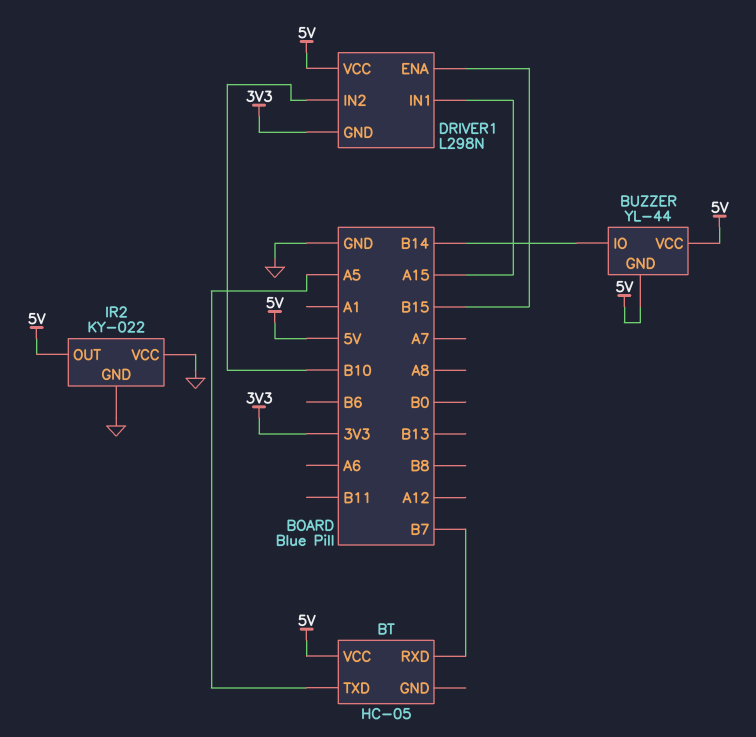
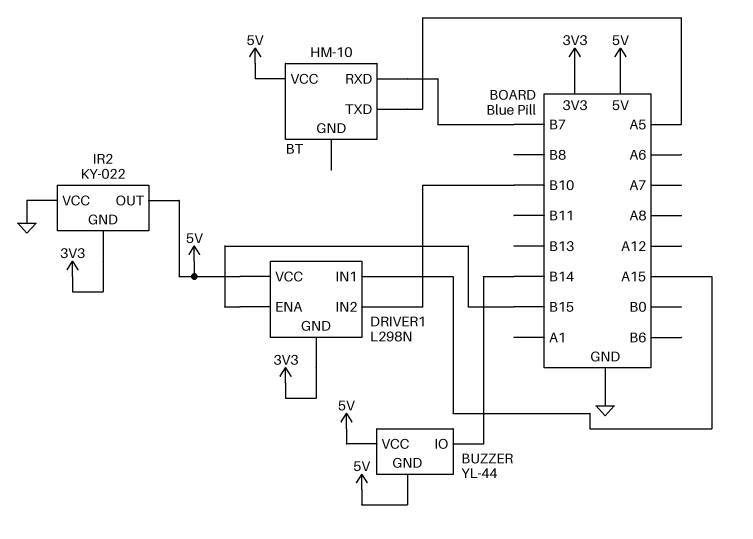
BT: HC-05 -> HM-10
IR2 pin GND: GND -> 3V3

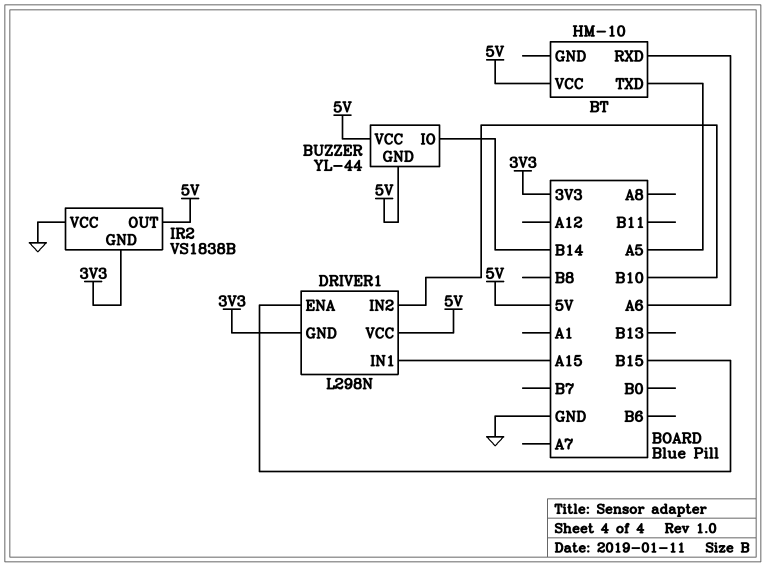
BT pin RXD: B7 -> A6
IR2: KY-022 -> VS1838B

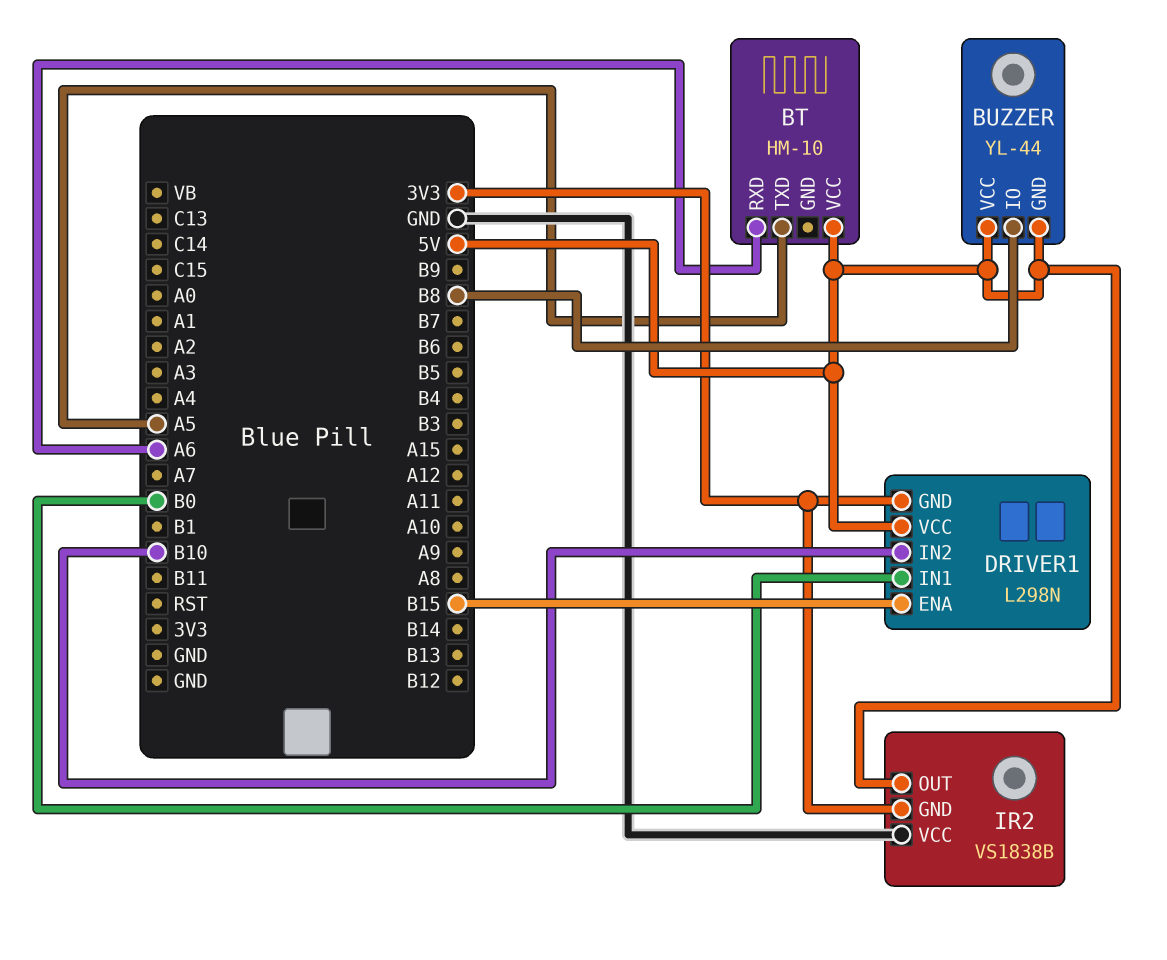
BUZZER pin IO: B14 -> B8
DRIVER1 pin IN1: A15 -> B0

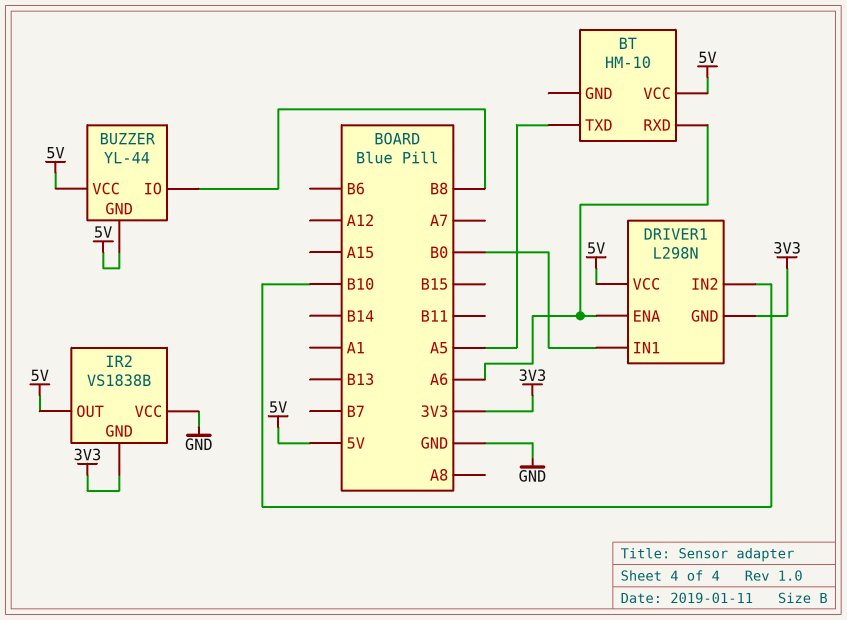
DRIVER1 pin ENA: B15 -> A6

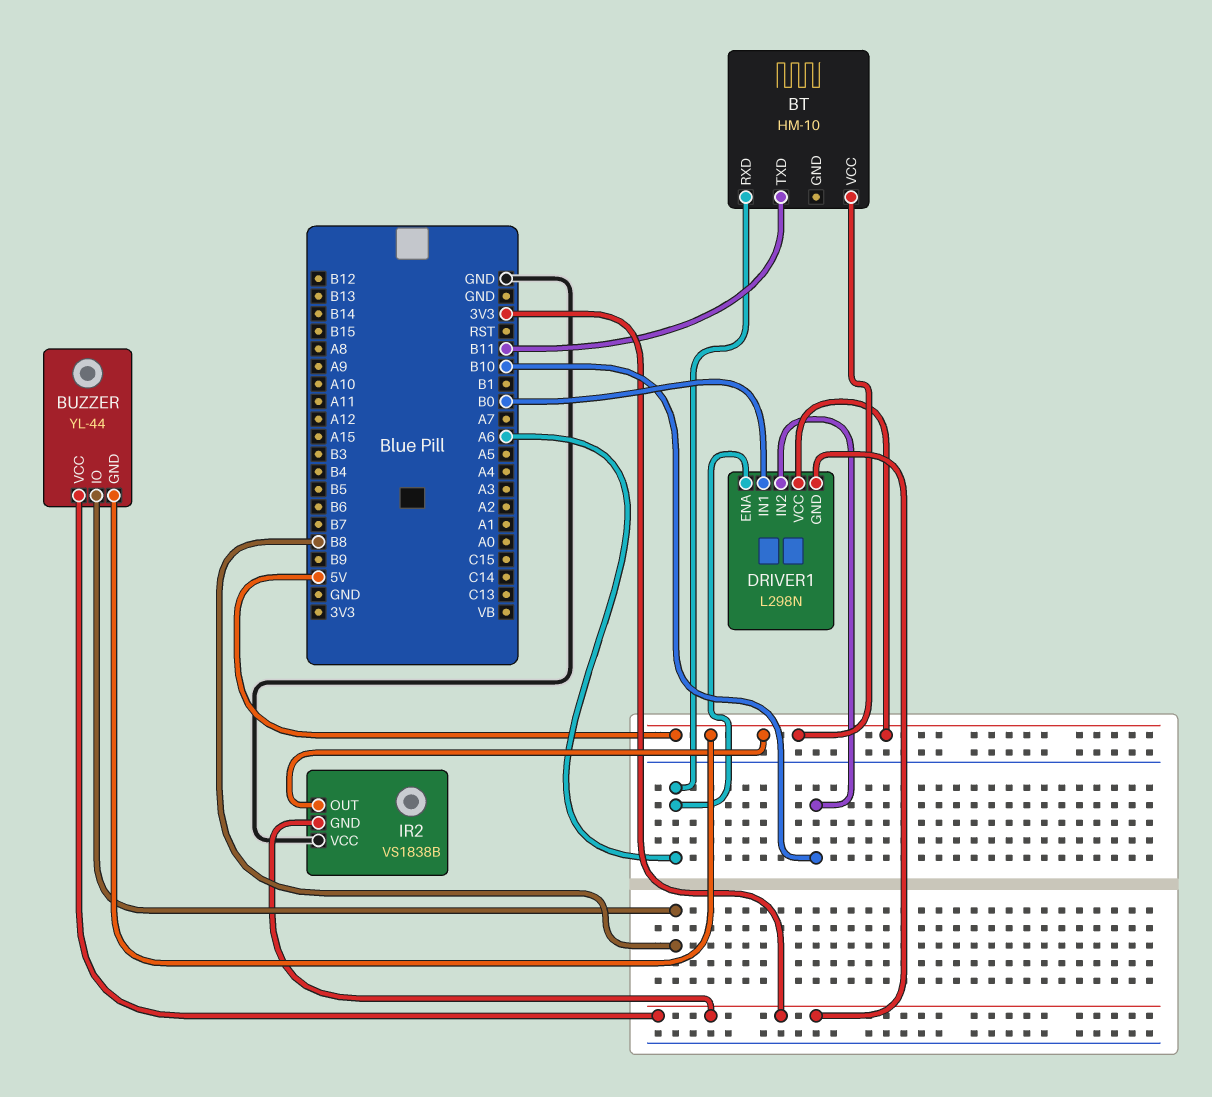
BT pin TXD: A5 -> B11
BUZZER pin VCC: 5V -> 3V3

